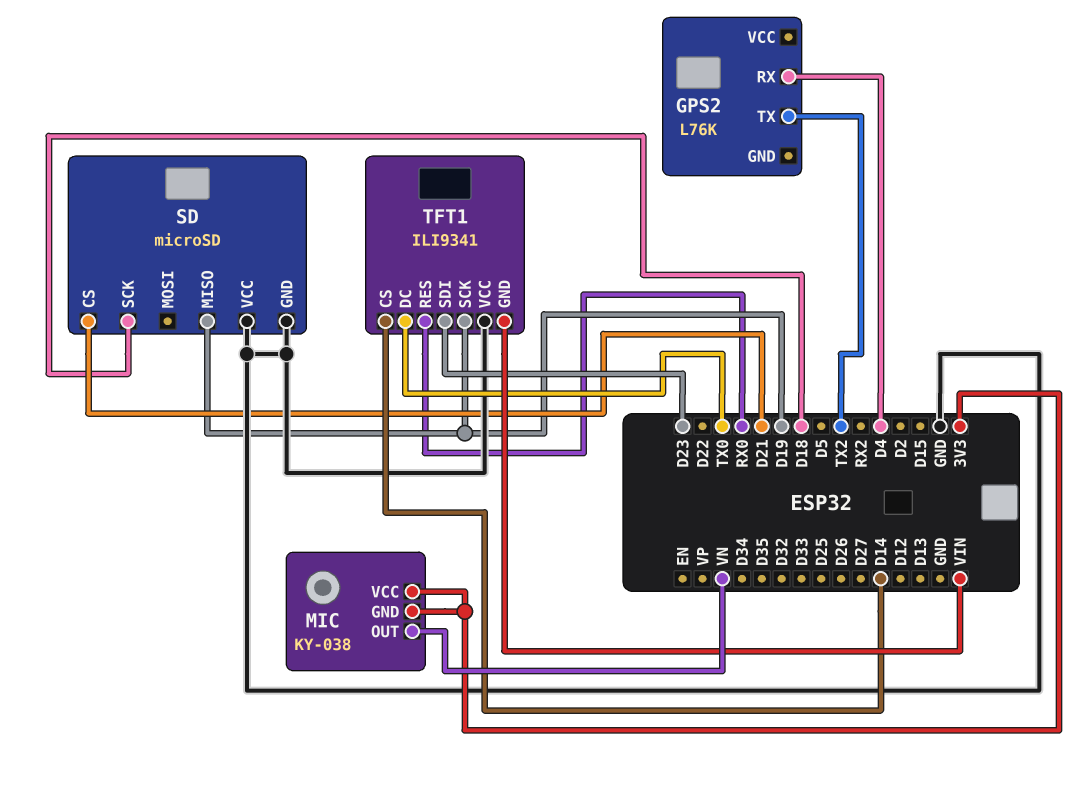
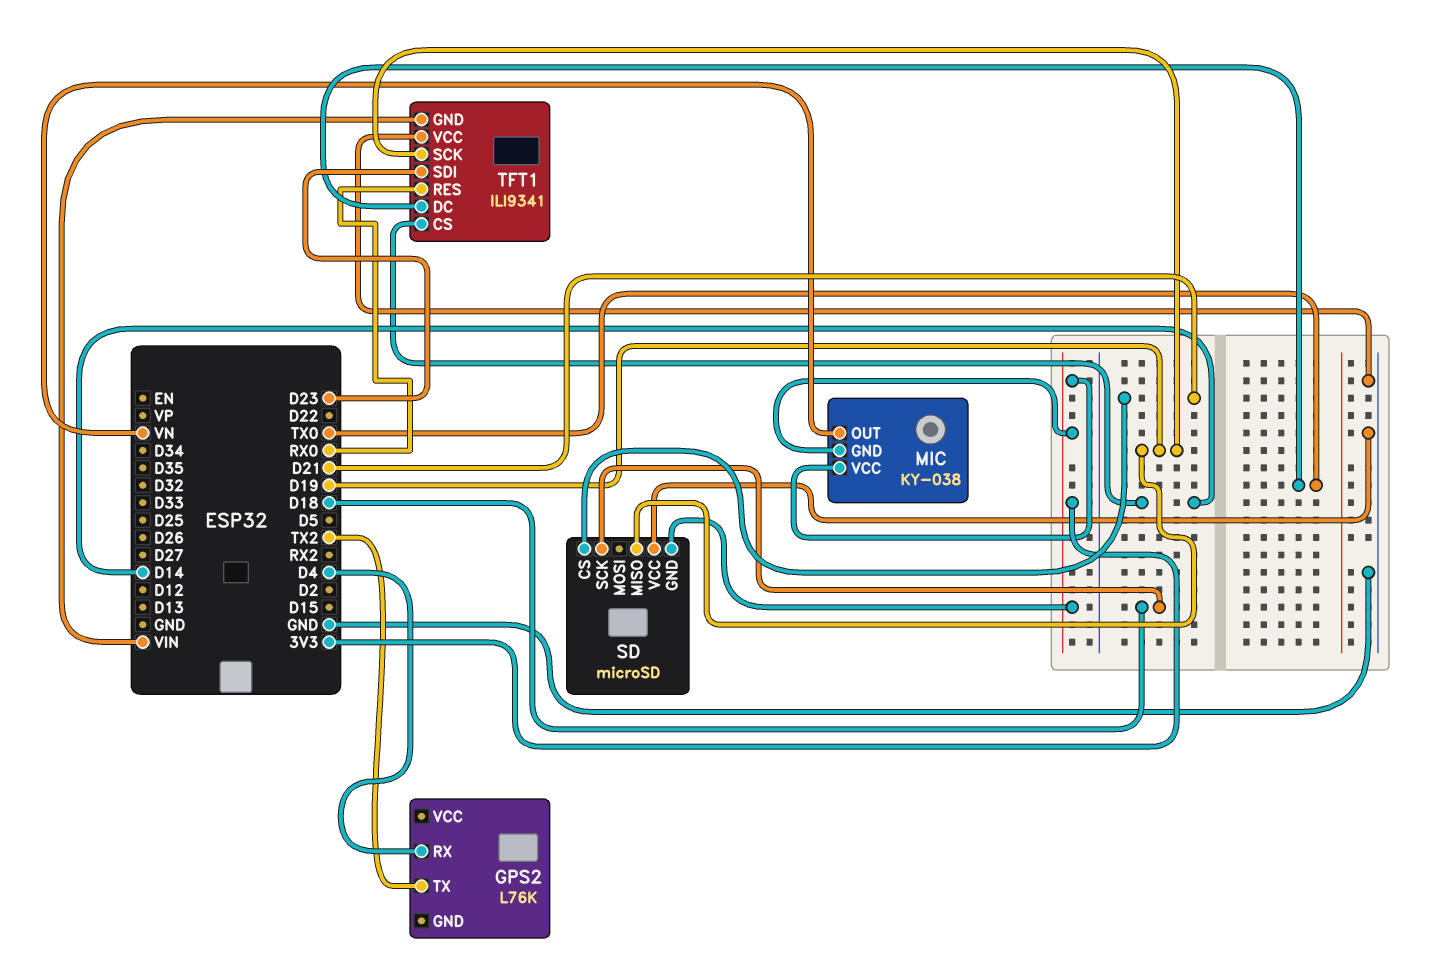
SD pin GND: GND -> 3V3

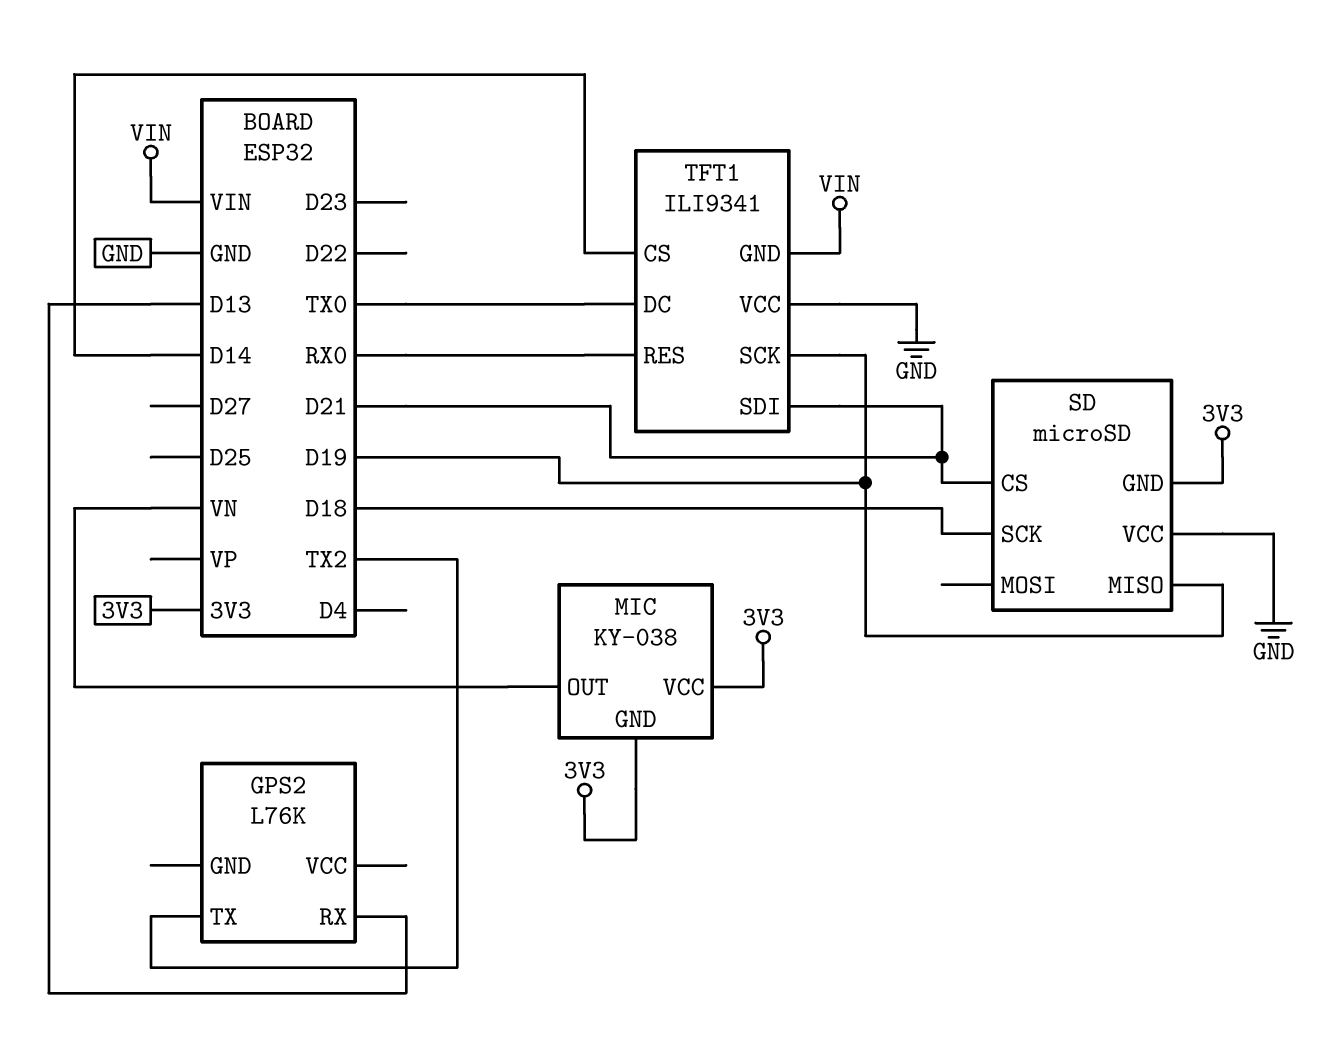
GPS2 pin RX: D4 -> D13
TFT1 pin SDI: D23 -> D21

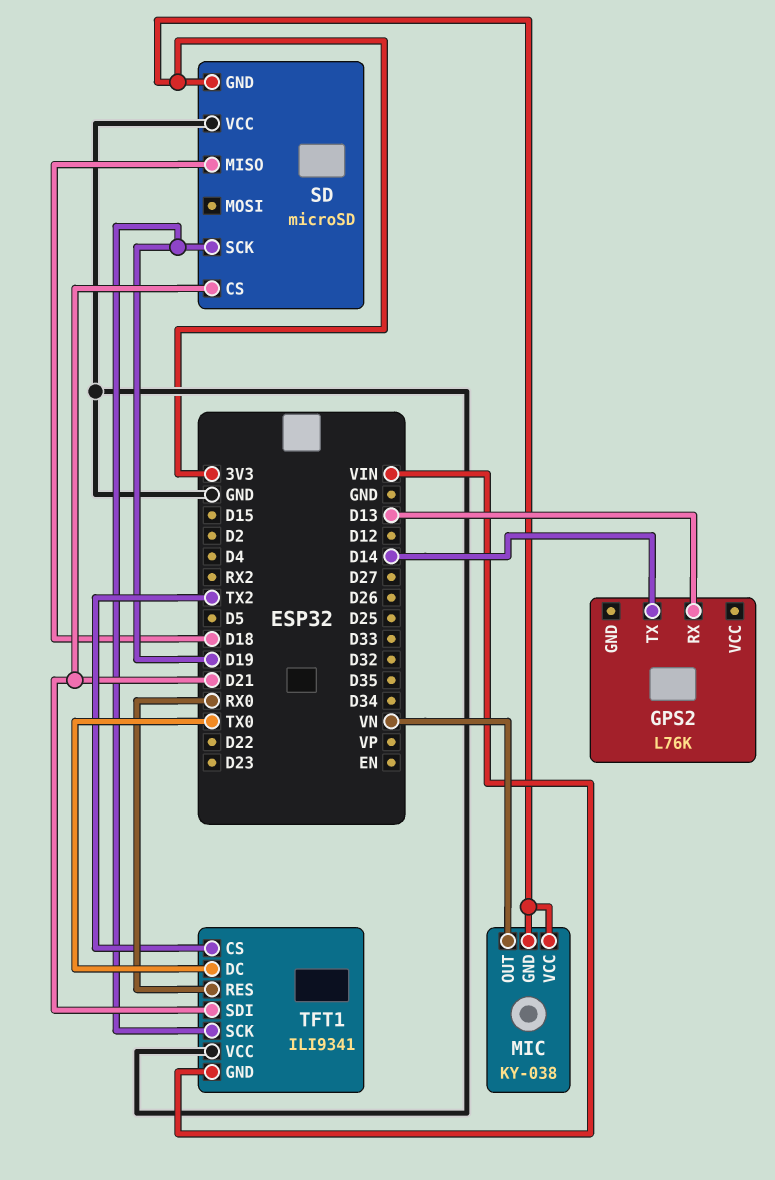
GPS2 pin TX: TX2 -> D14
SD pin MISO: D19 -> D18
SD pin SCK: D18 -> D19
TFT1 pin CS: D14 -> TX2

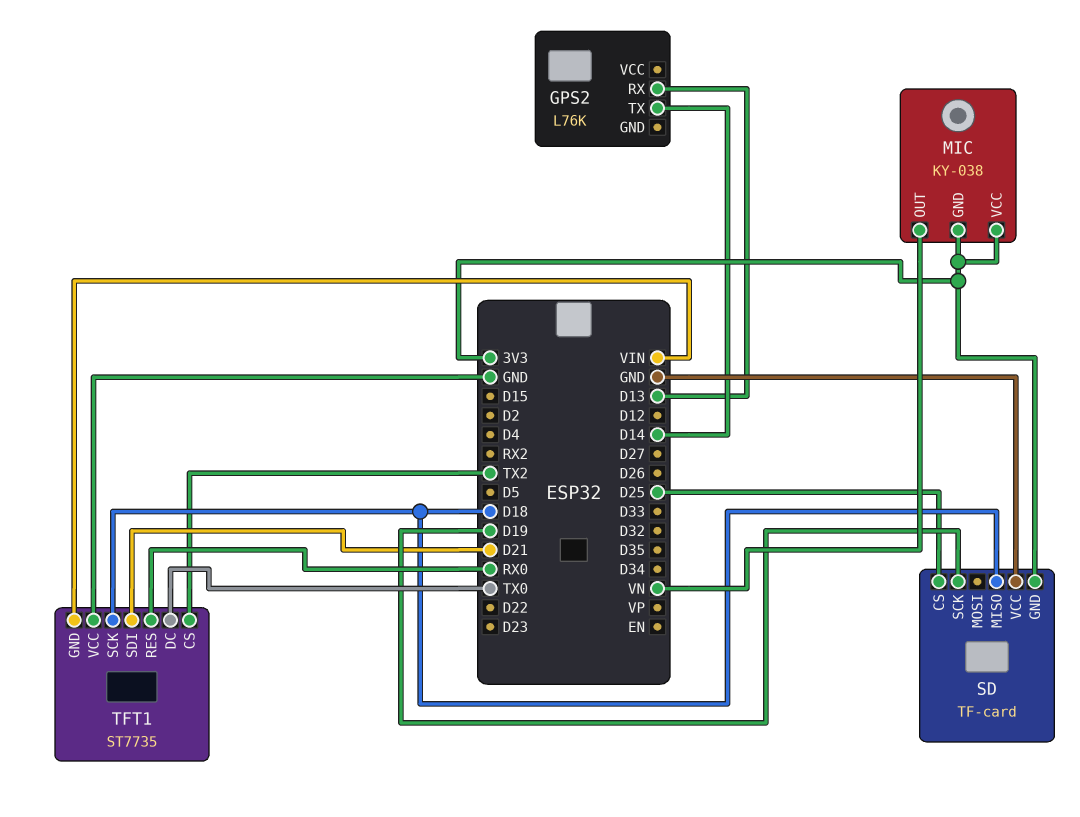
SD: microSD -> TF-card
SD pin CS: D21 -> D25
TFT1: ILI9341 -> ST7735
TFT1 pin SCK: D19 -> D18

